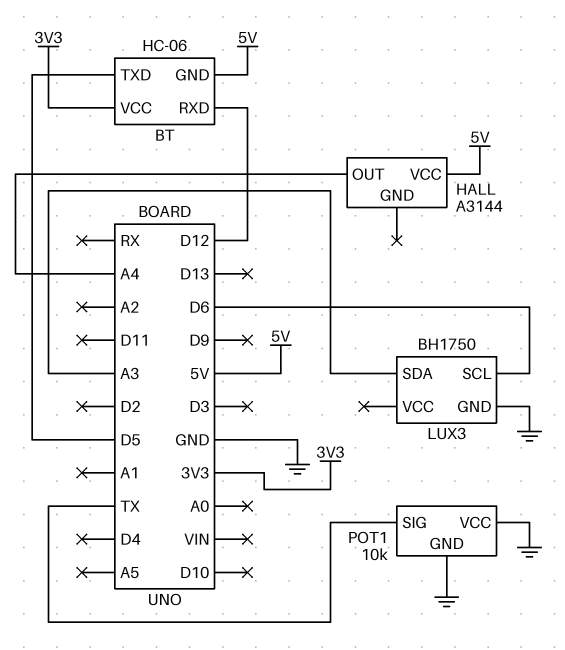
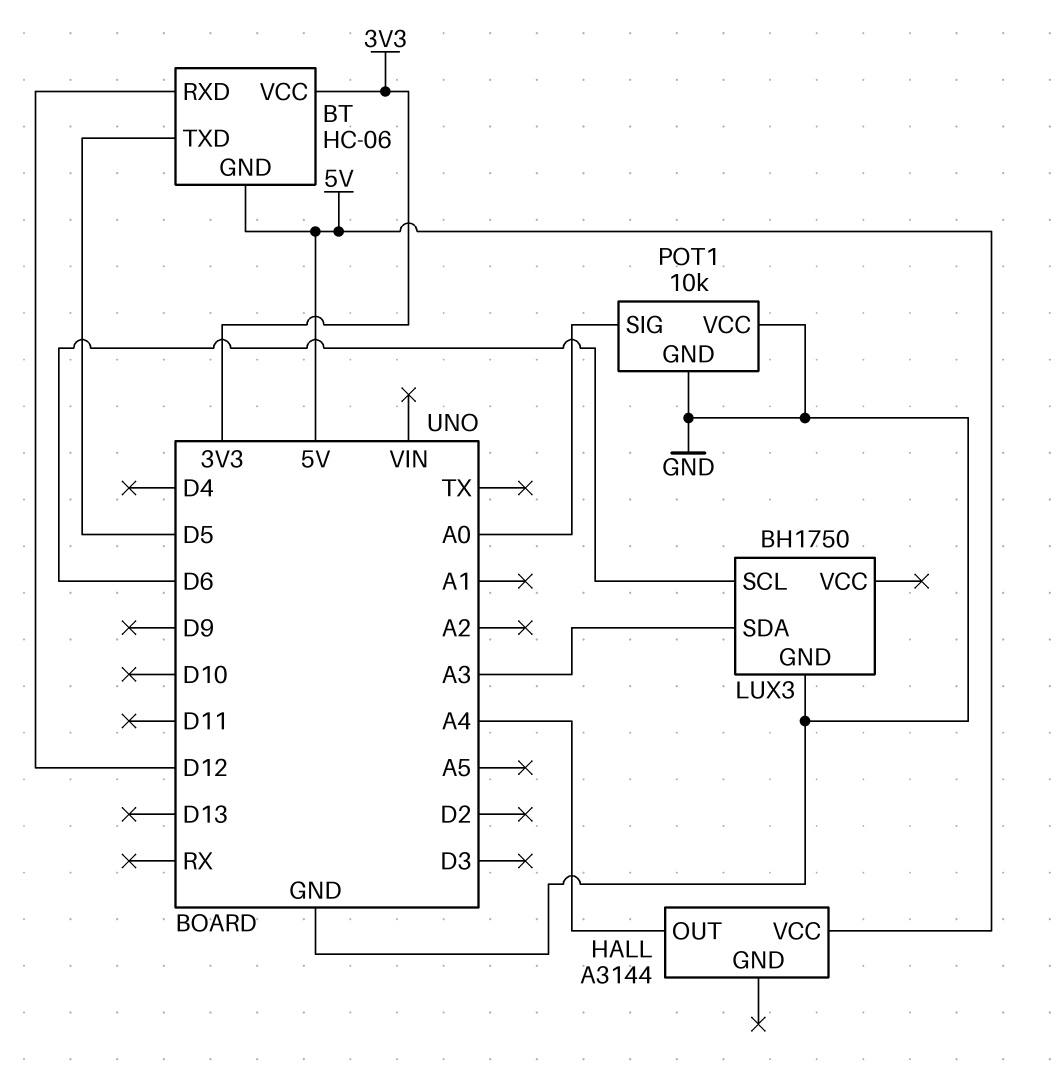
POT1 pin SIG: TX -> A0

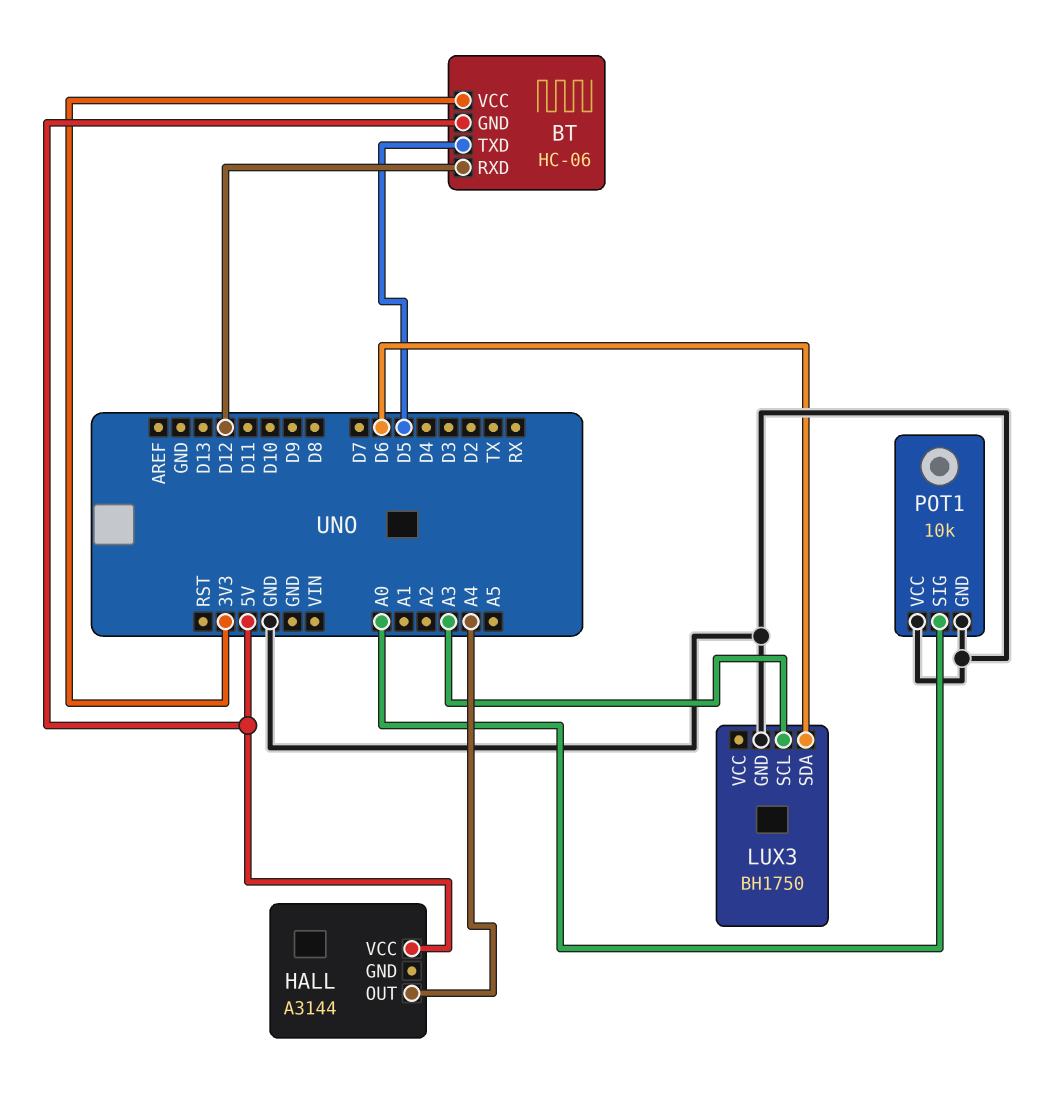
LUX3 pin SCL: D6 -> A3
LUX3 pin SDA: A3 -> D6

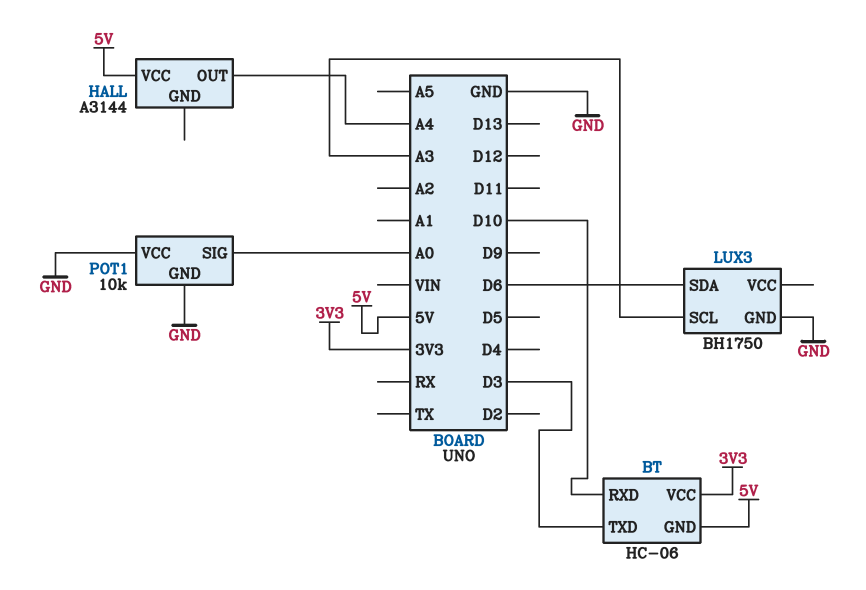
BT pin RXD: D12 -> D10
BT pin TXD: D5 -> D3

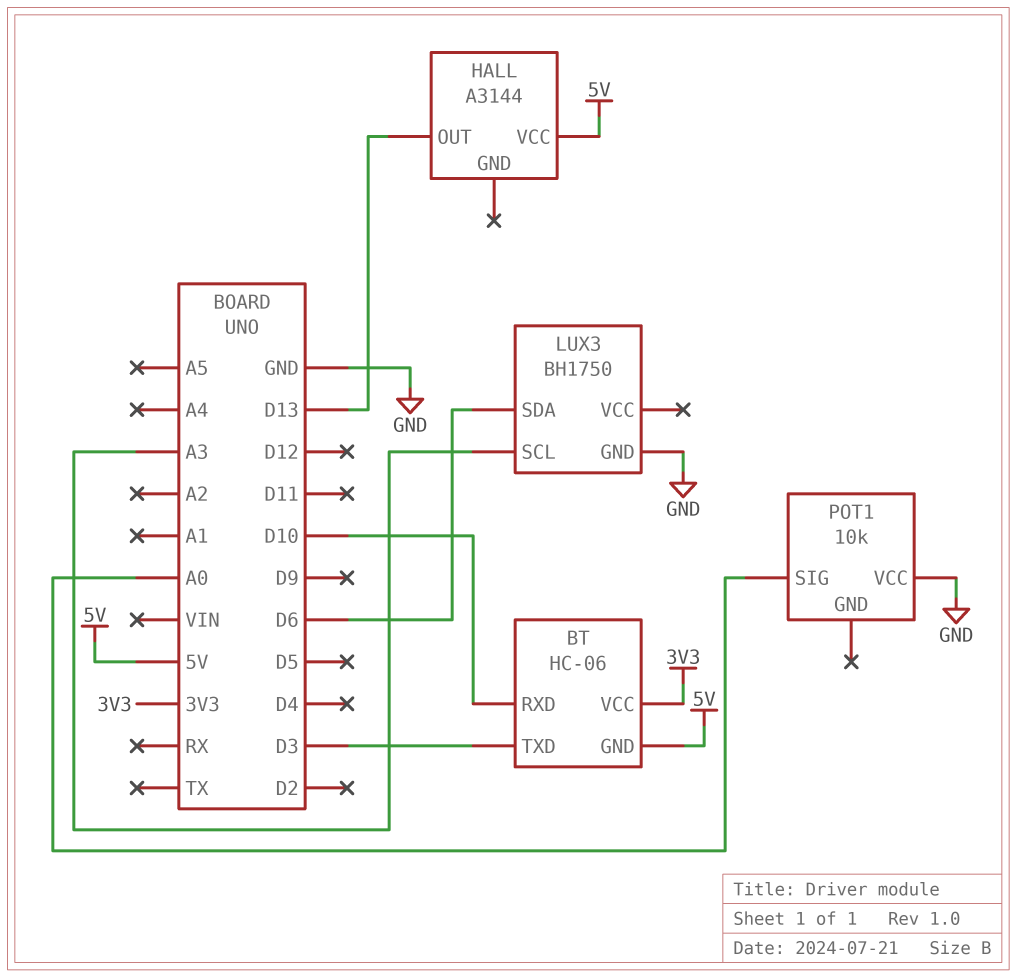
HALL pin OUT: A4 -> D13
POT1 pin GND: GND -> none

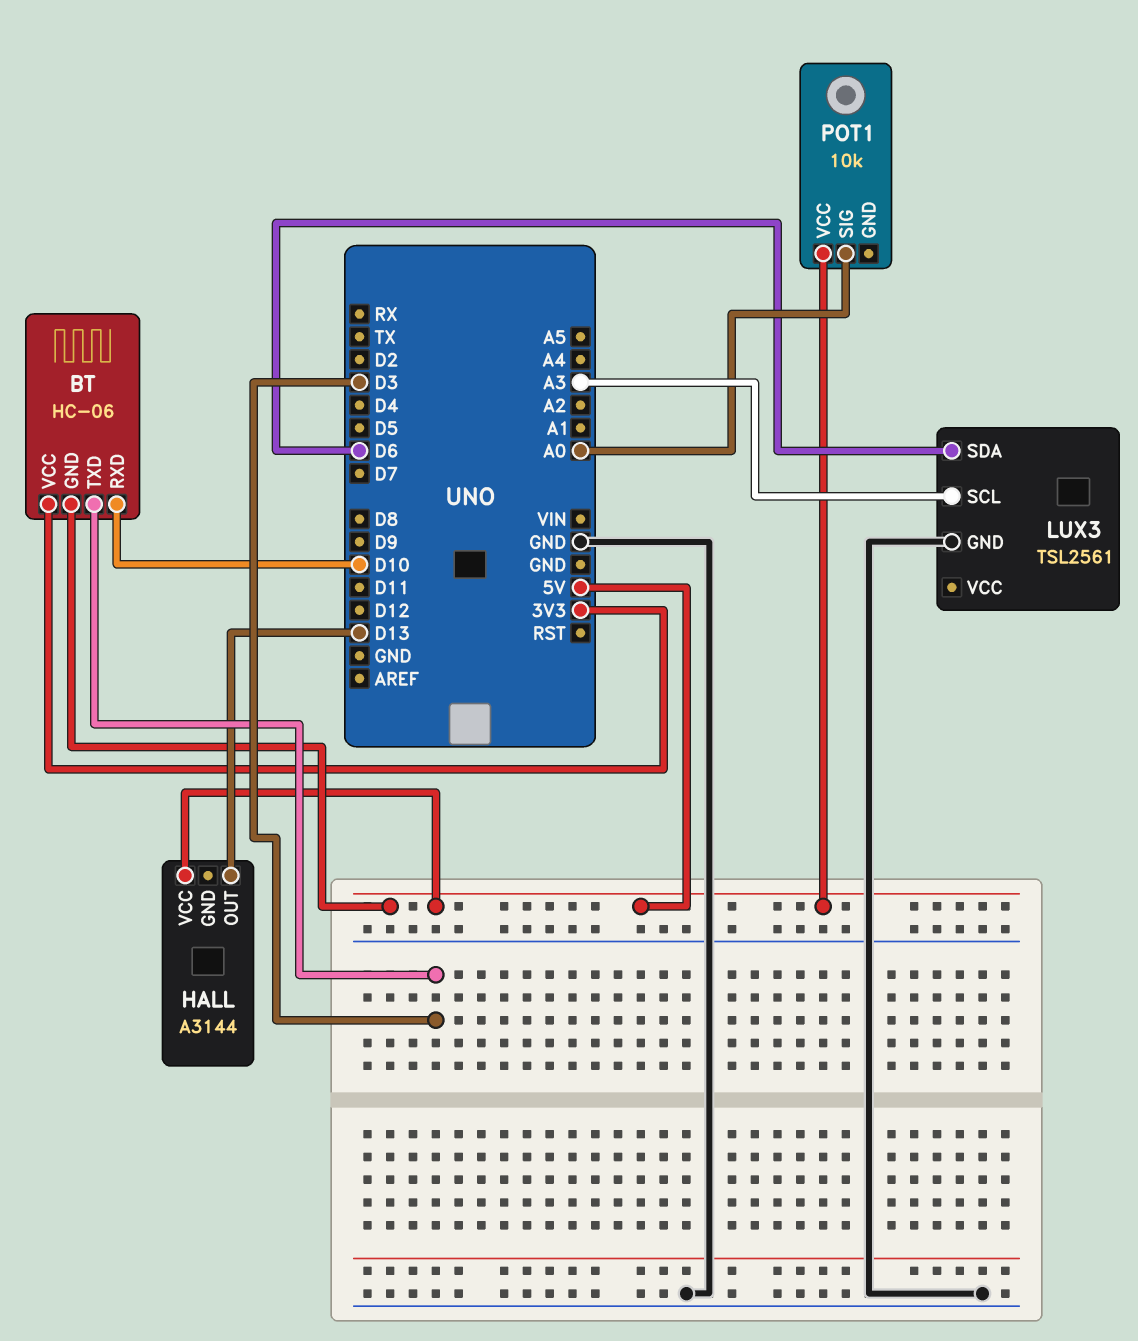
LUX3: BH1750 -> TSL2561
POT1 pin VCC: GND -> 5V

